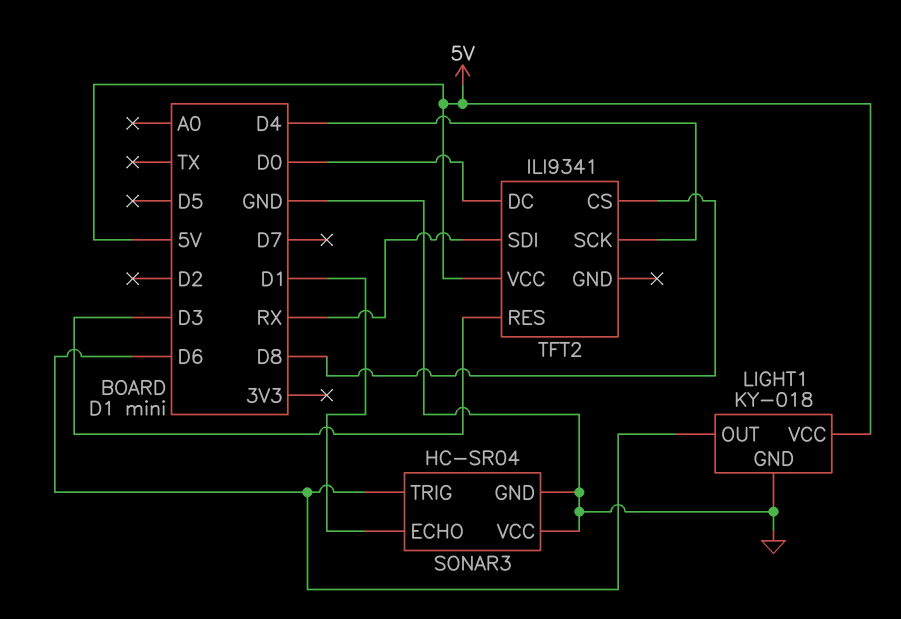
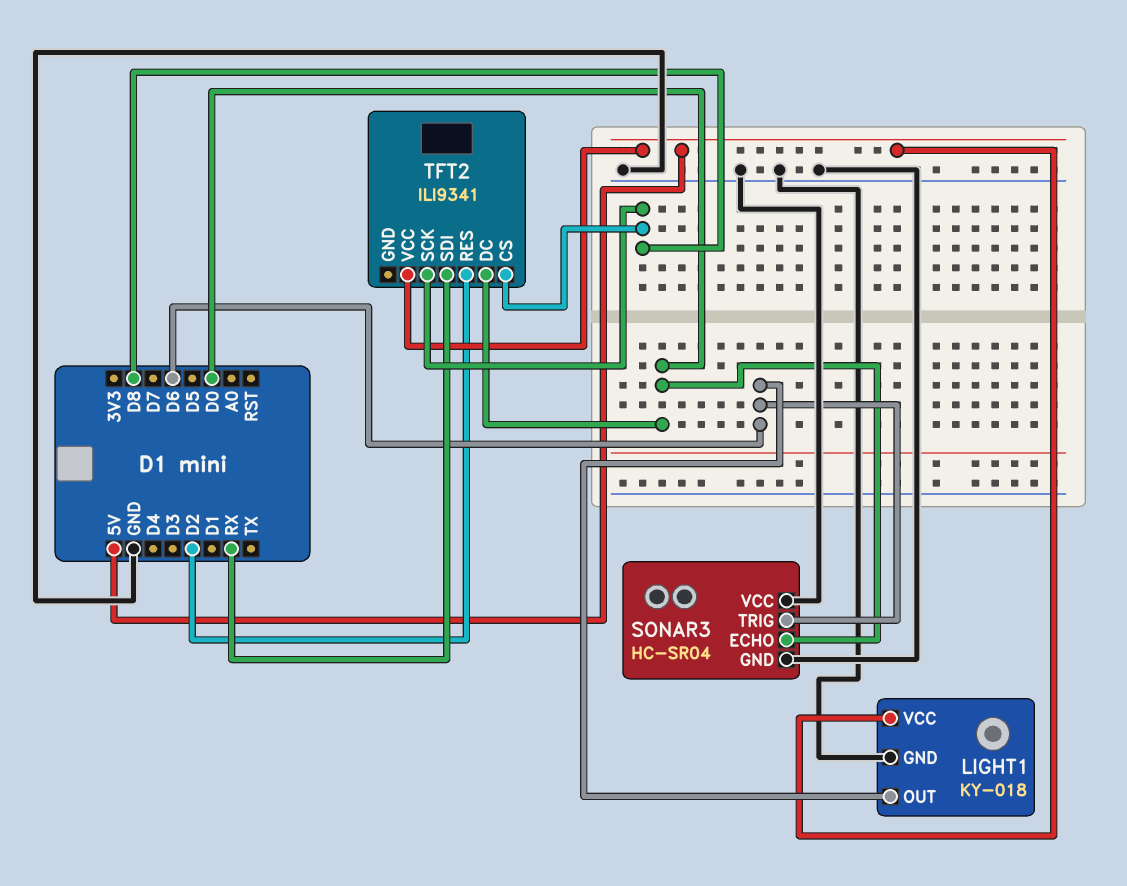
SONAR3 pin ECHO: D1 -> D0
TFT2 pin RES: D3 -> D2
TFT2 pin SCK: D4 -> D8

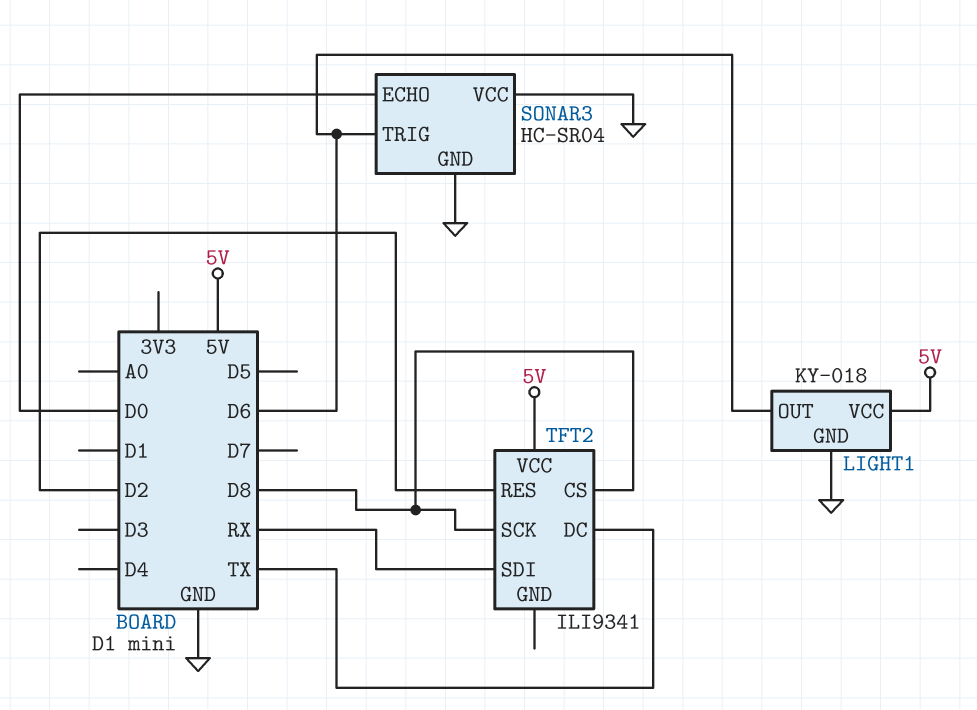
TFT2 pin DC: D0 -> TX

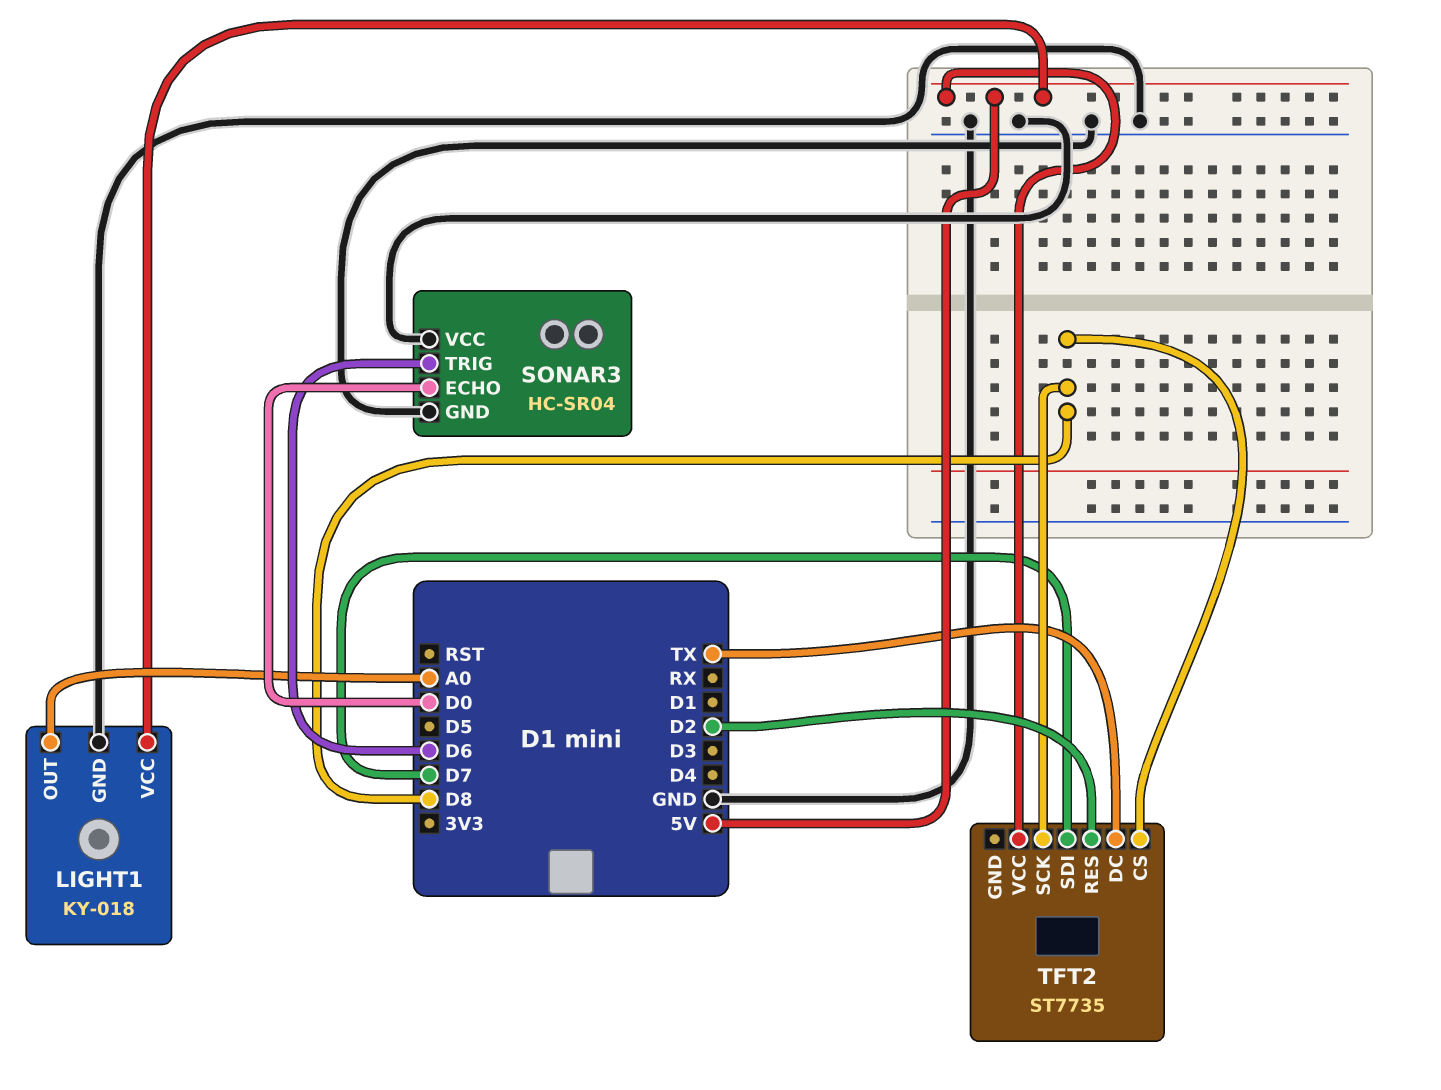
LIGHT1 pin OUT: D6 -> A0
TFT2: ILI9341 -> ST7735
TFT2 pin SDI: RX -> D7

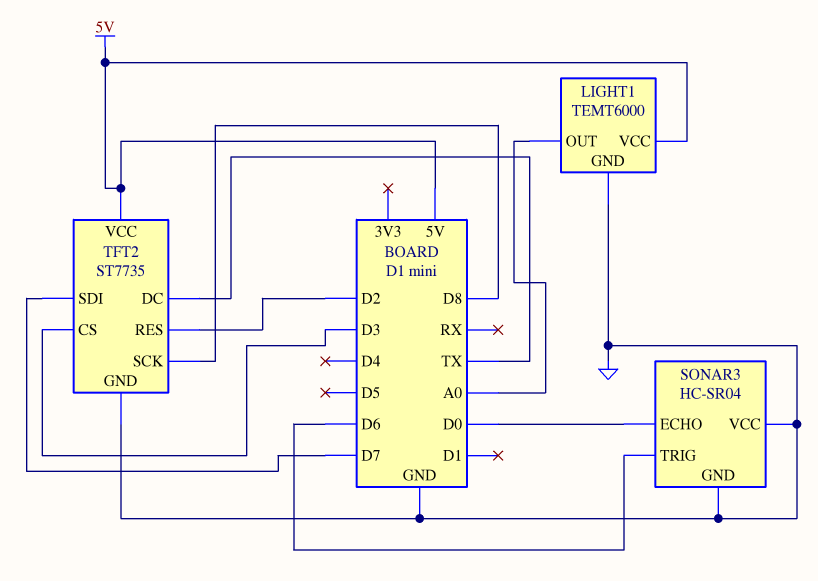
LIGHT1: KY-018 -> TEMT6000
TFT2 pin CS: D8 -> D3
TFT2 pin GND: none -> GND

